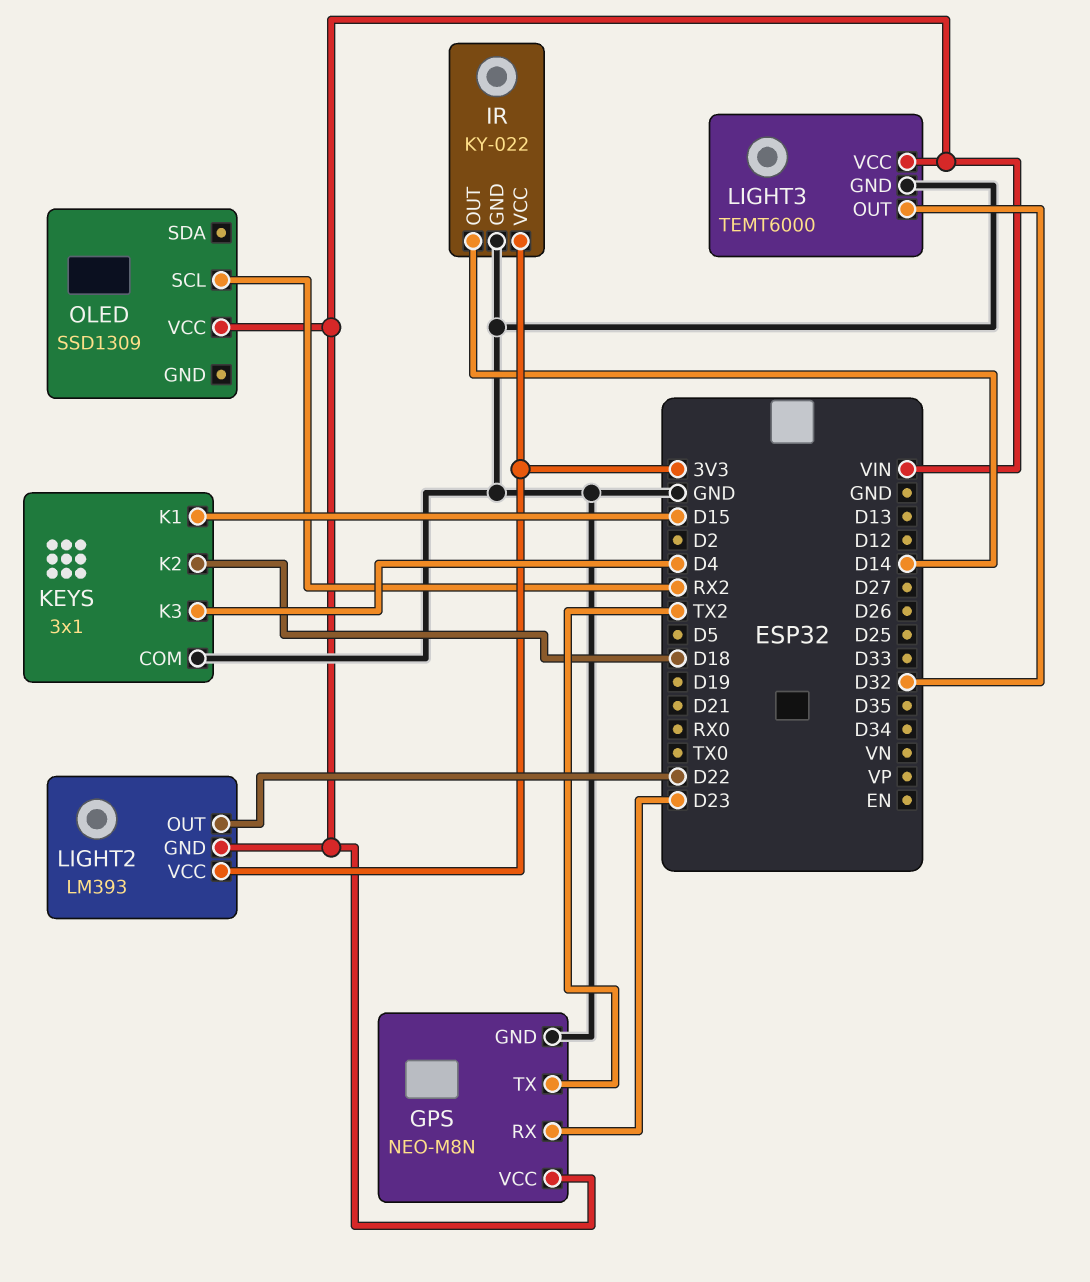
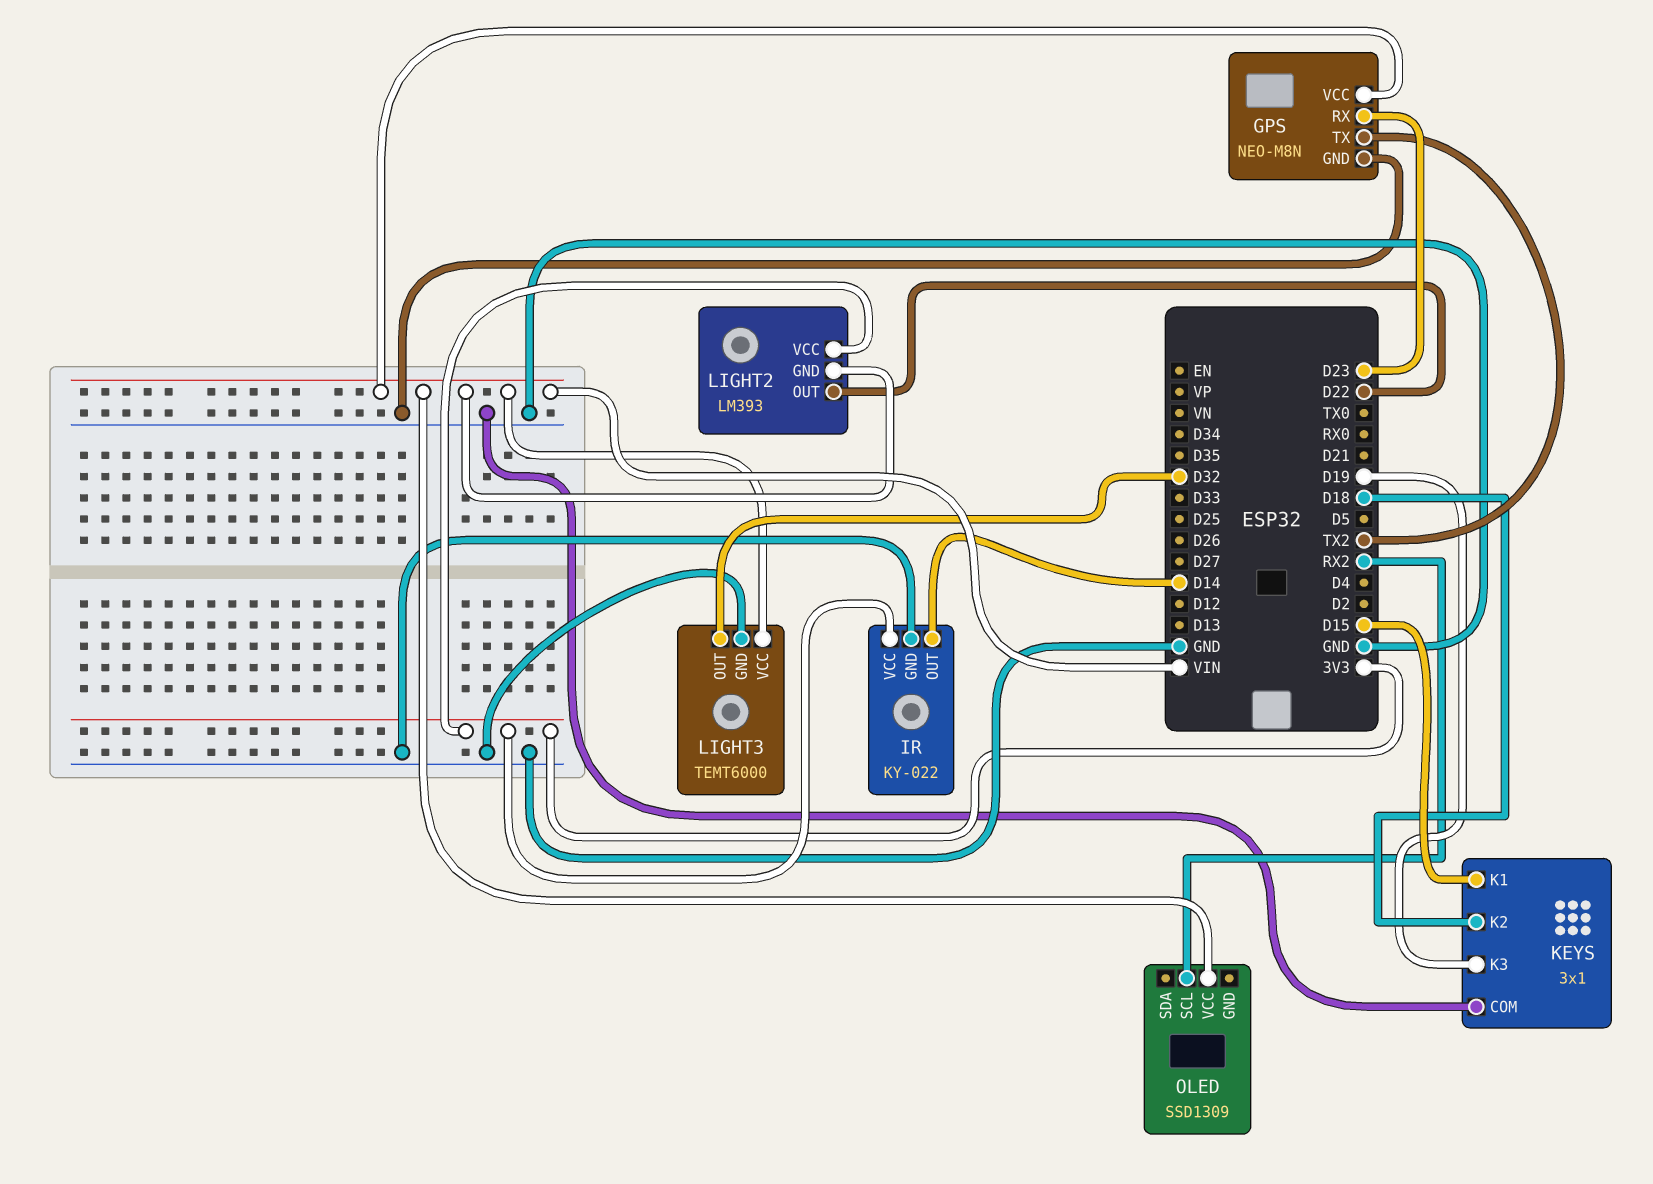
KEYS pin K3: D4 -> D19

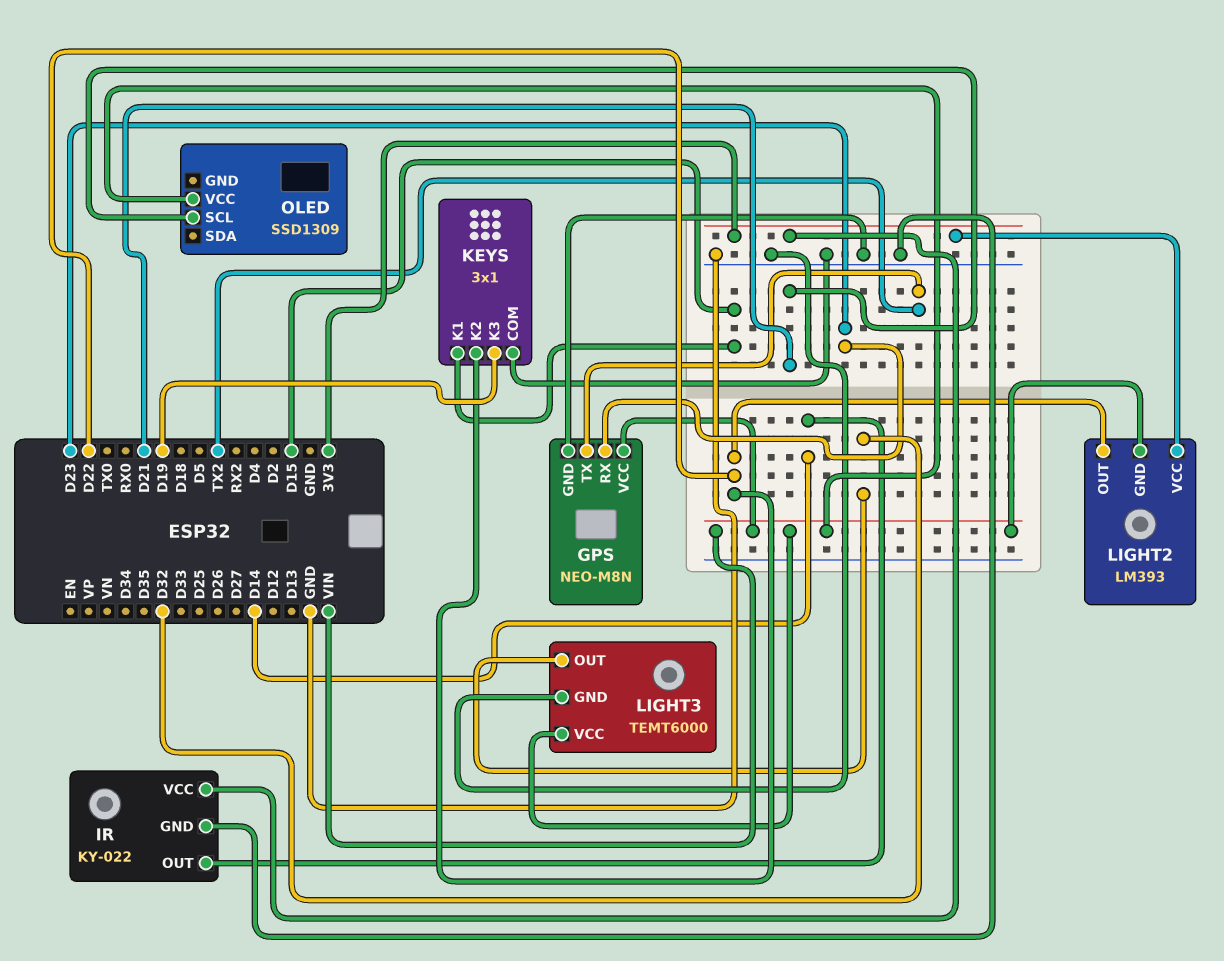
KEYS pin K2: D18 -> D22
OLED pin SCL: RX2 -> D21

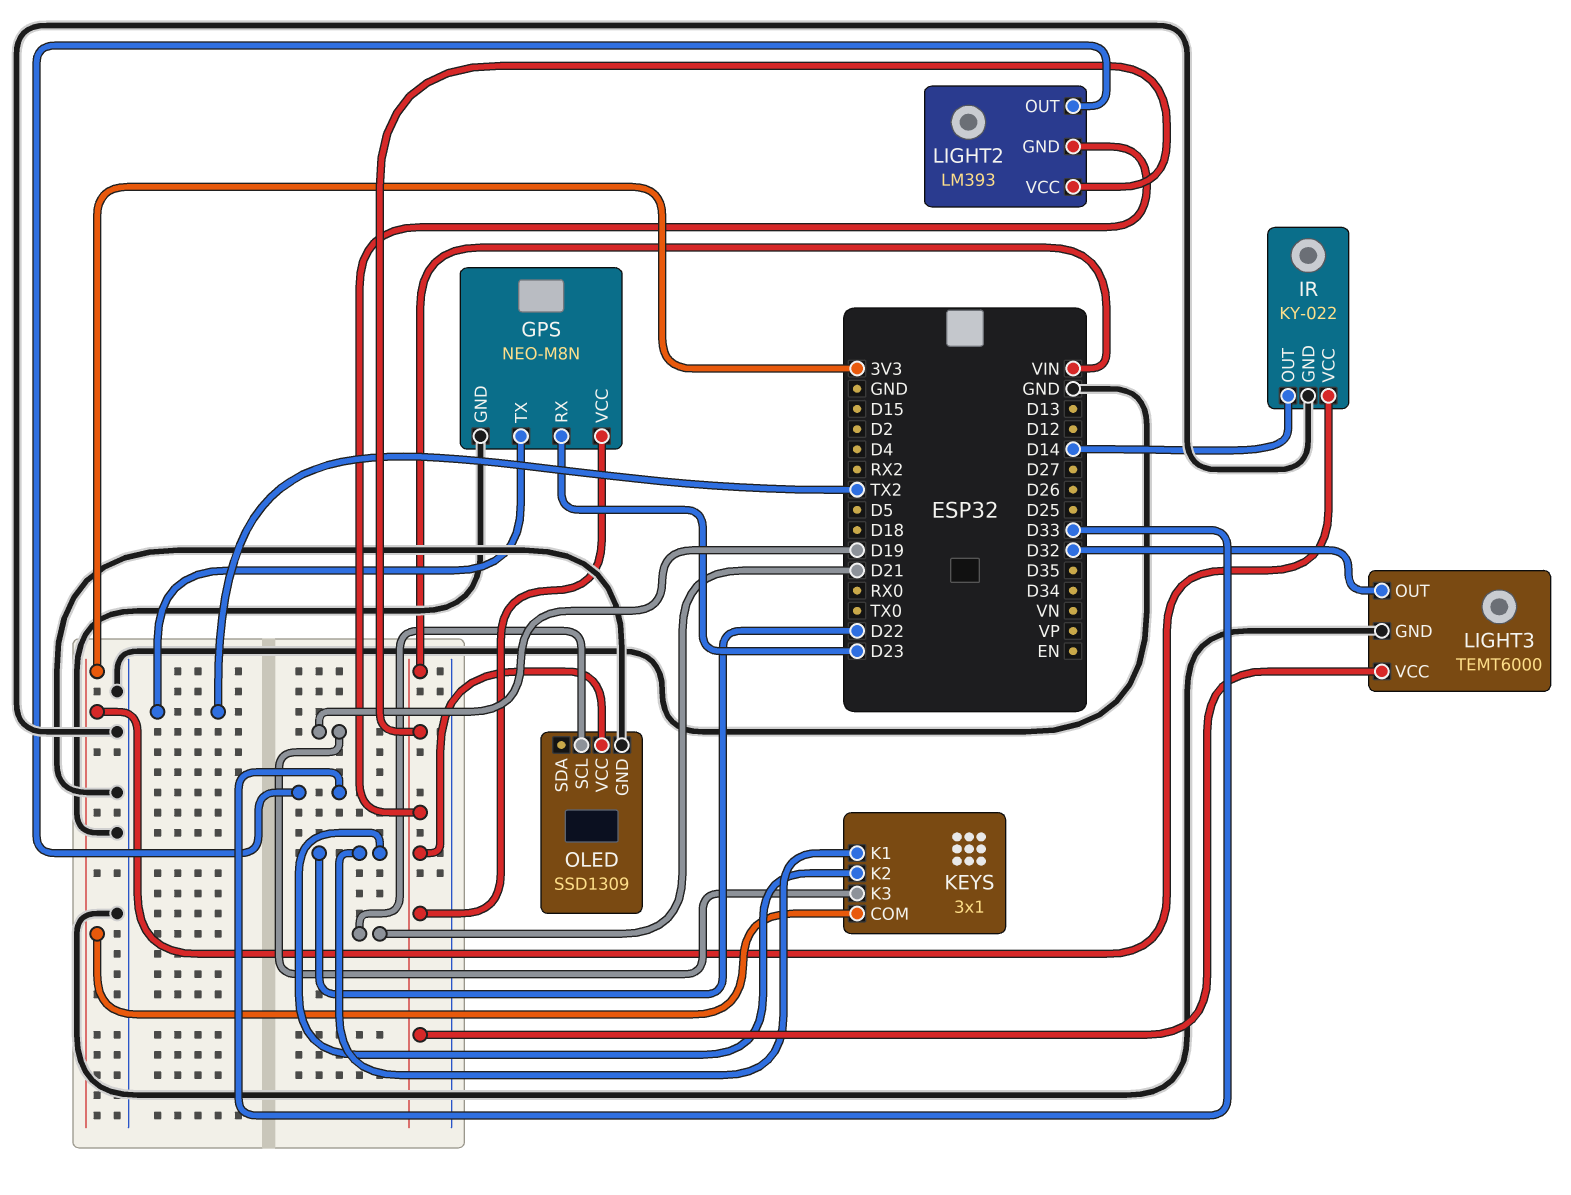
KEYS pin COM: GND -> 3V3
KEYS pin K1: D15 -> D22
LIGHT2 pin OUT: D22 -> D33
LIGHT2 pin VCC: 3V3 -> VIN
OLED pin GND: none -> GND

